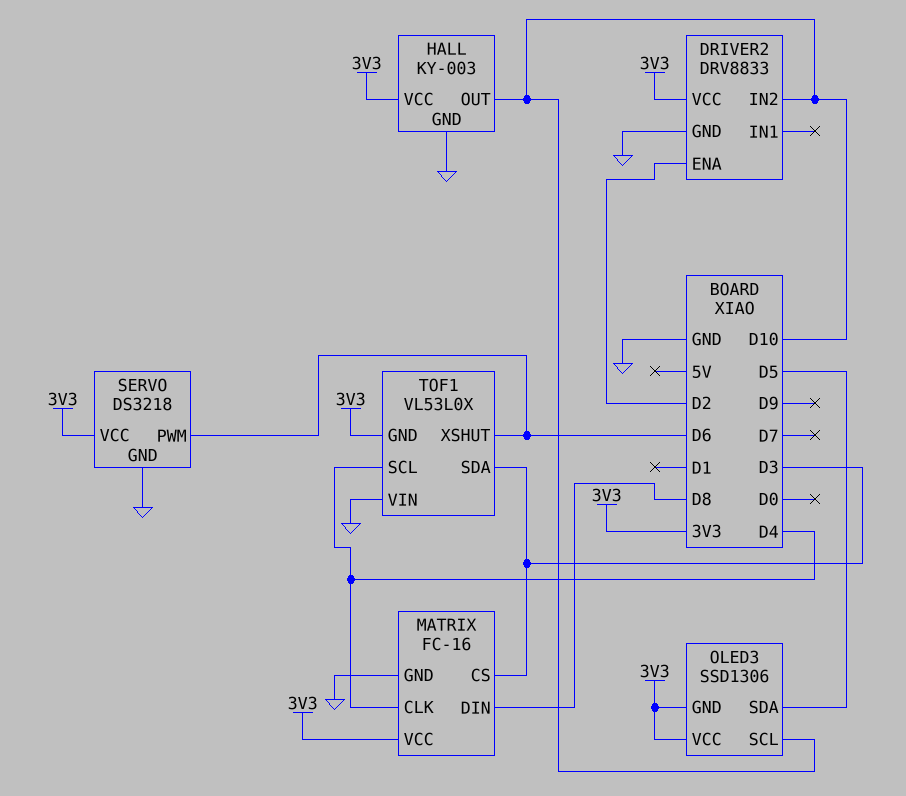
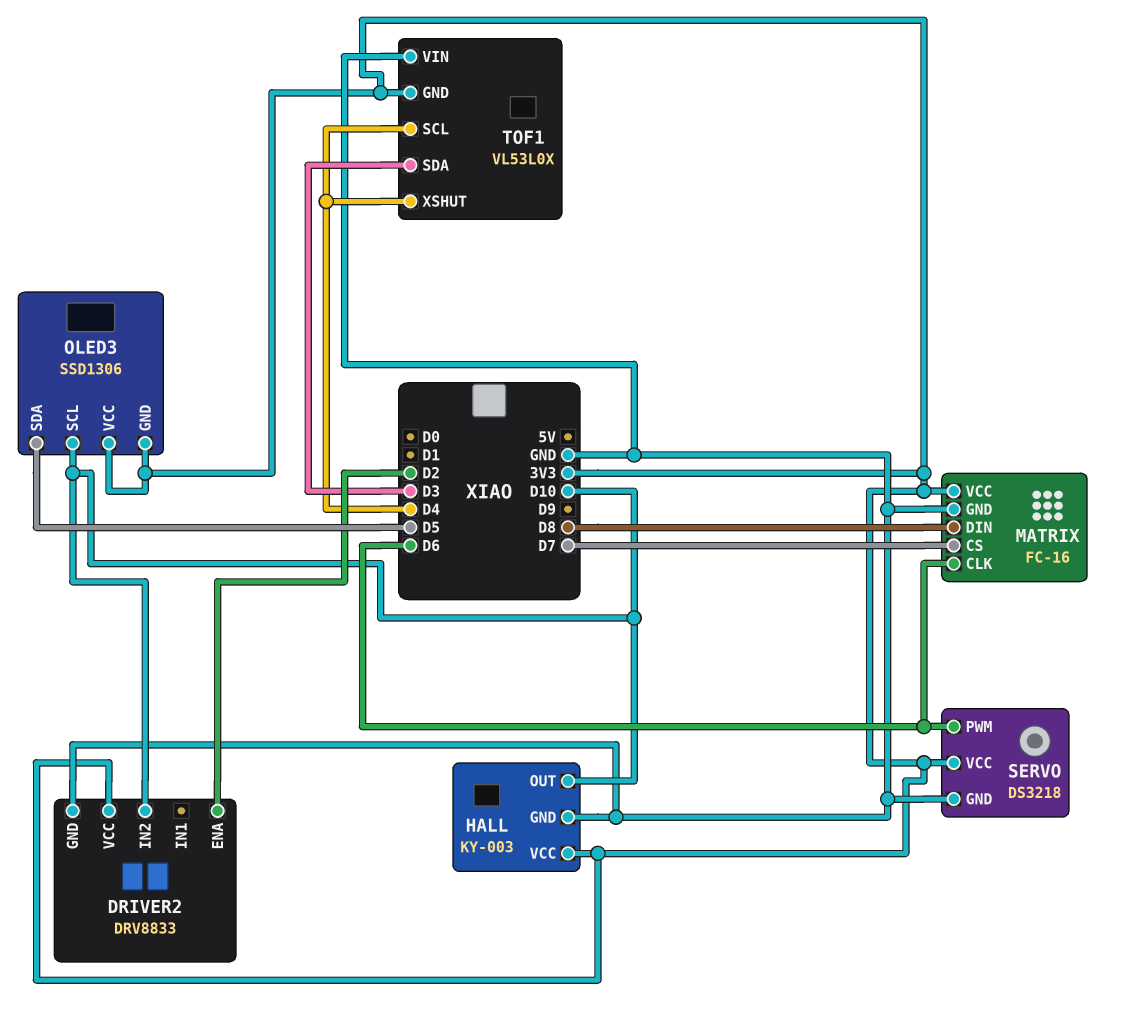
MATRIX pin CLK: D4 -> D6
MATRIX pin CS: D3 -> D7
TOF1 pin XSHUT: D6 -> D4

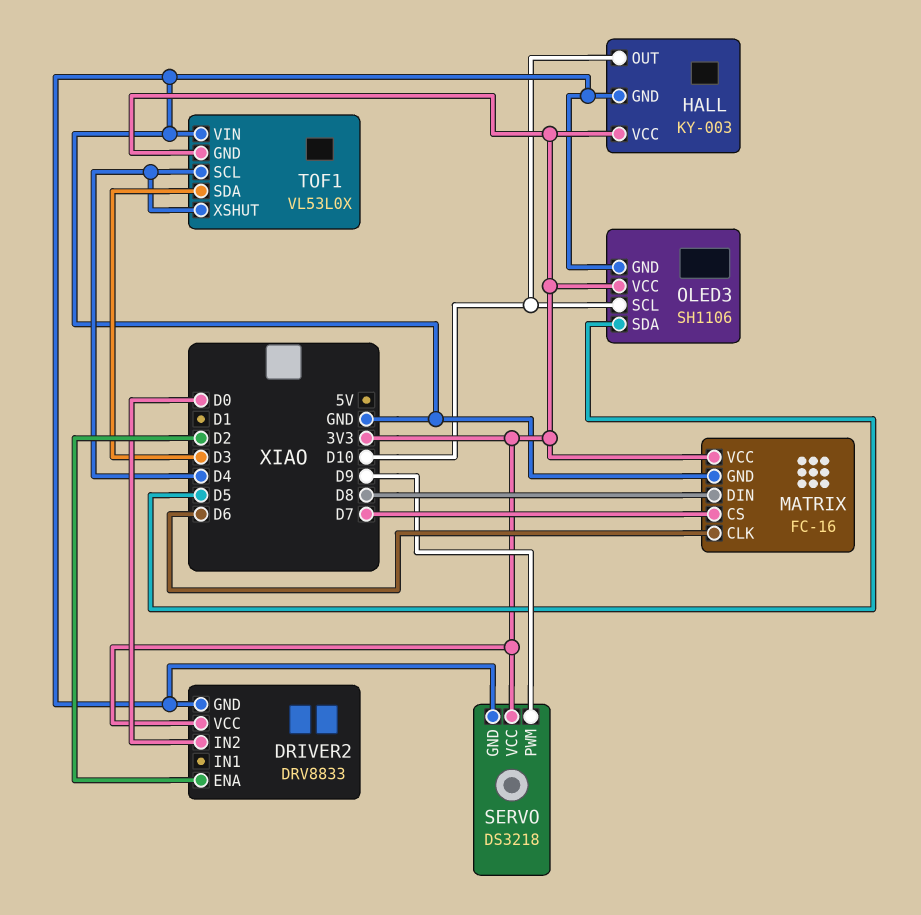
DRIVER2 pin IN2: D10 -> D0
OLED3: SSD1306 -> SH1106
OLED3 pin GND: 3V3 -> GND
SERVO pin PWM: D6 -> D9

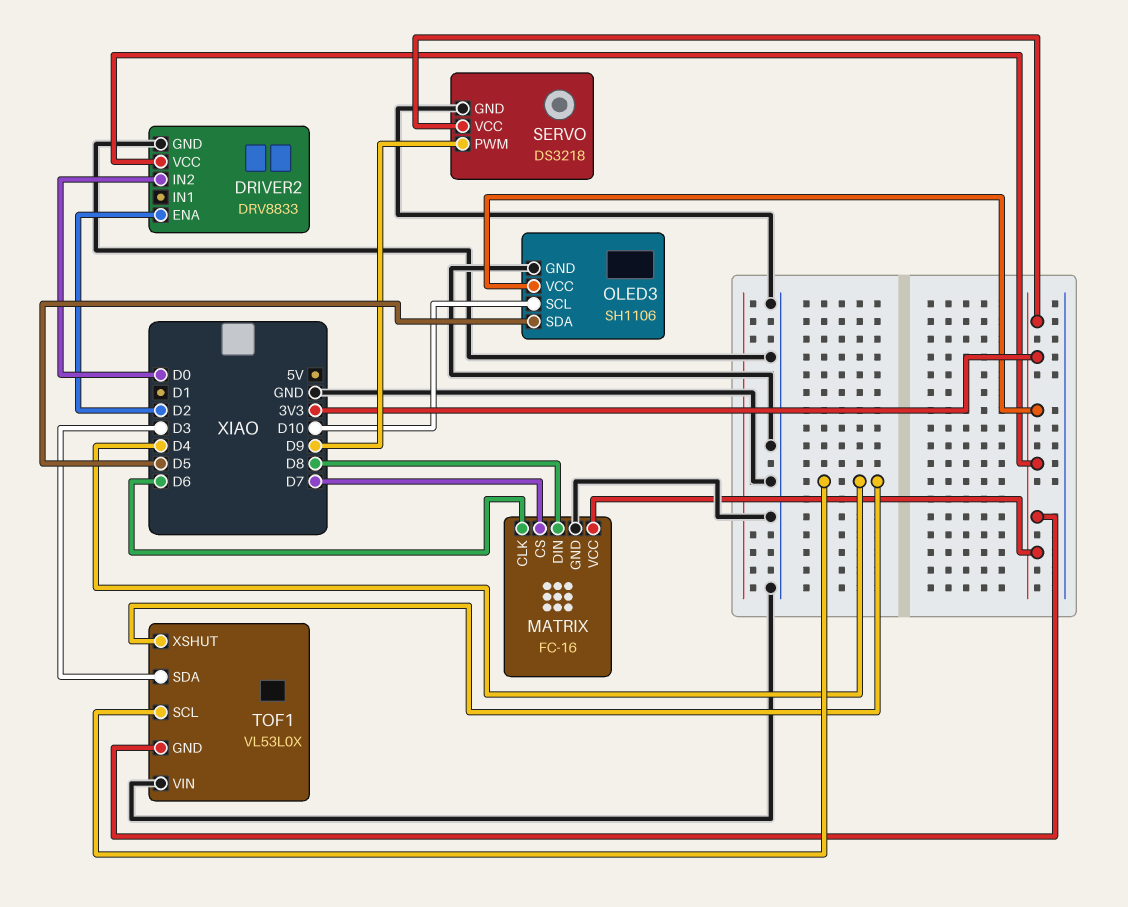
HALL: KY-003 -> none
HALL pin GND: GND -> none
HALL pin OUT: D10 -> none
HALL pin VCC: 3V3 -> none

